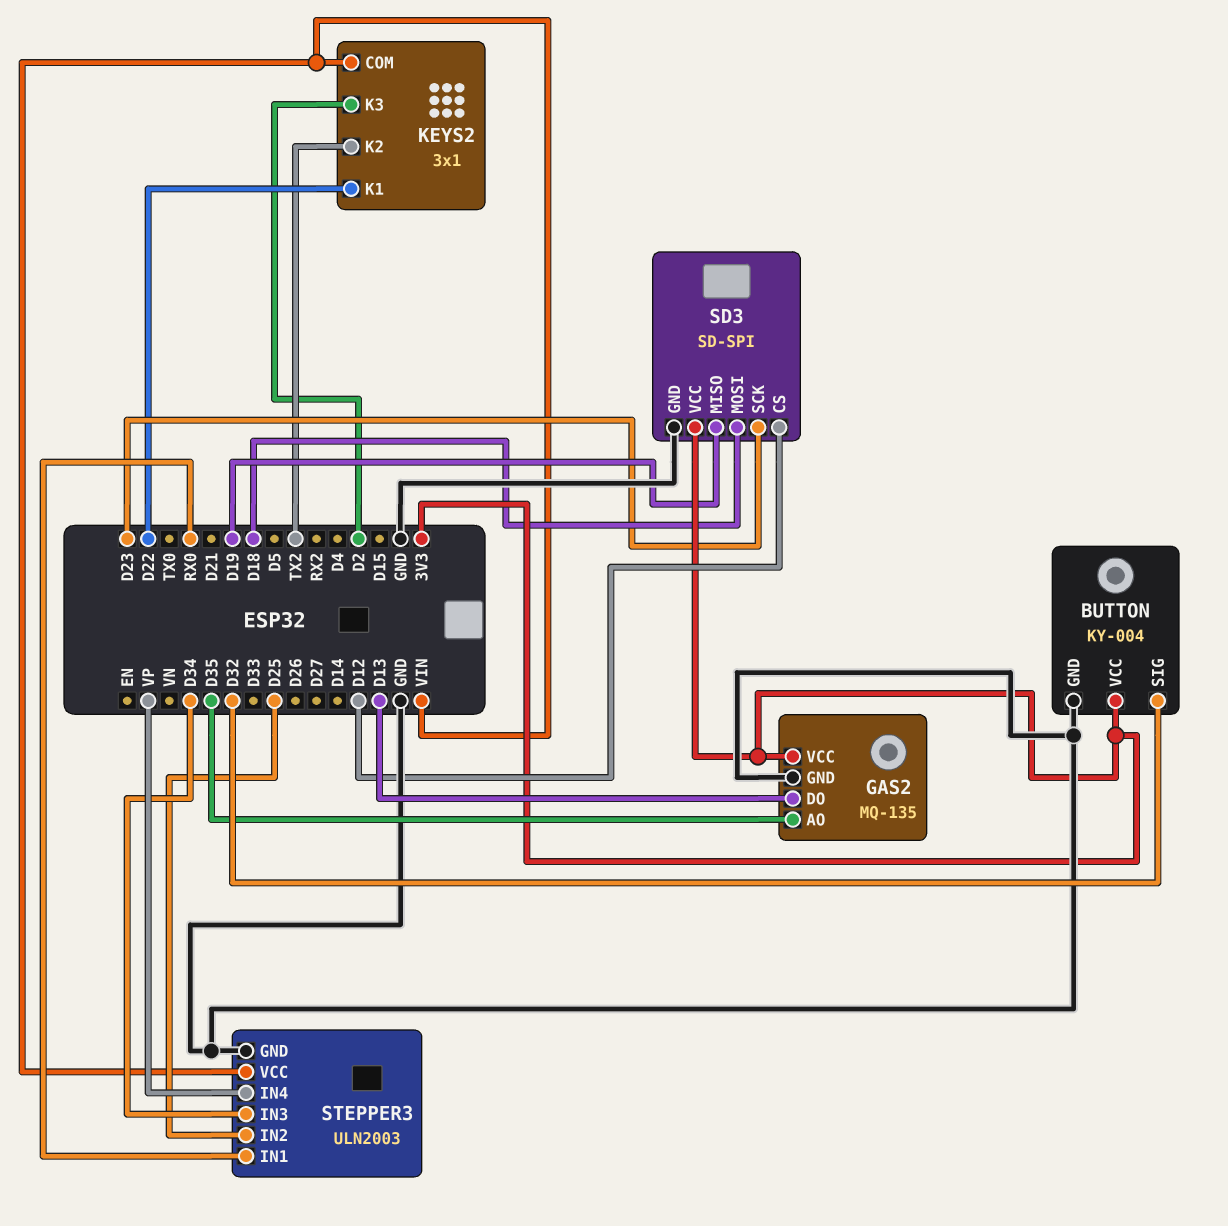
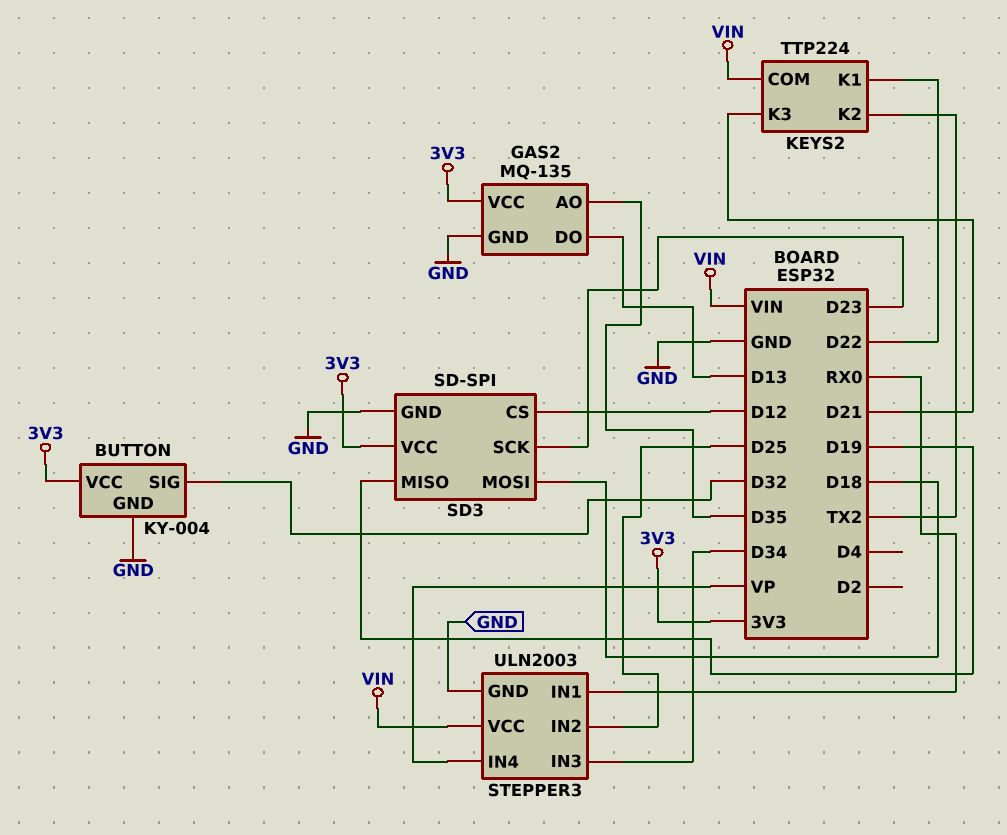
KEYS2: 3x1 -> TTP224
KEYS2 pin K3: D2 -> D21

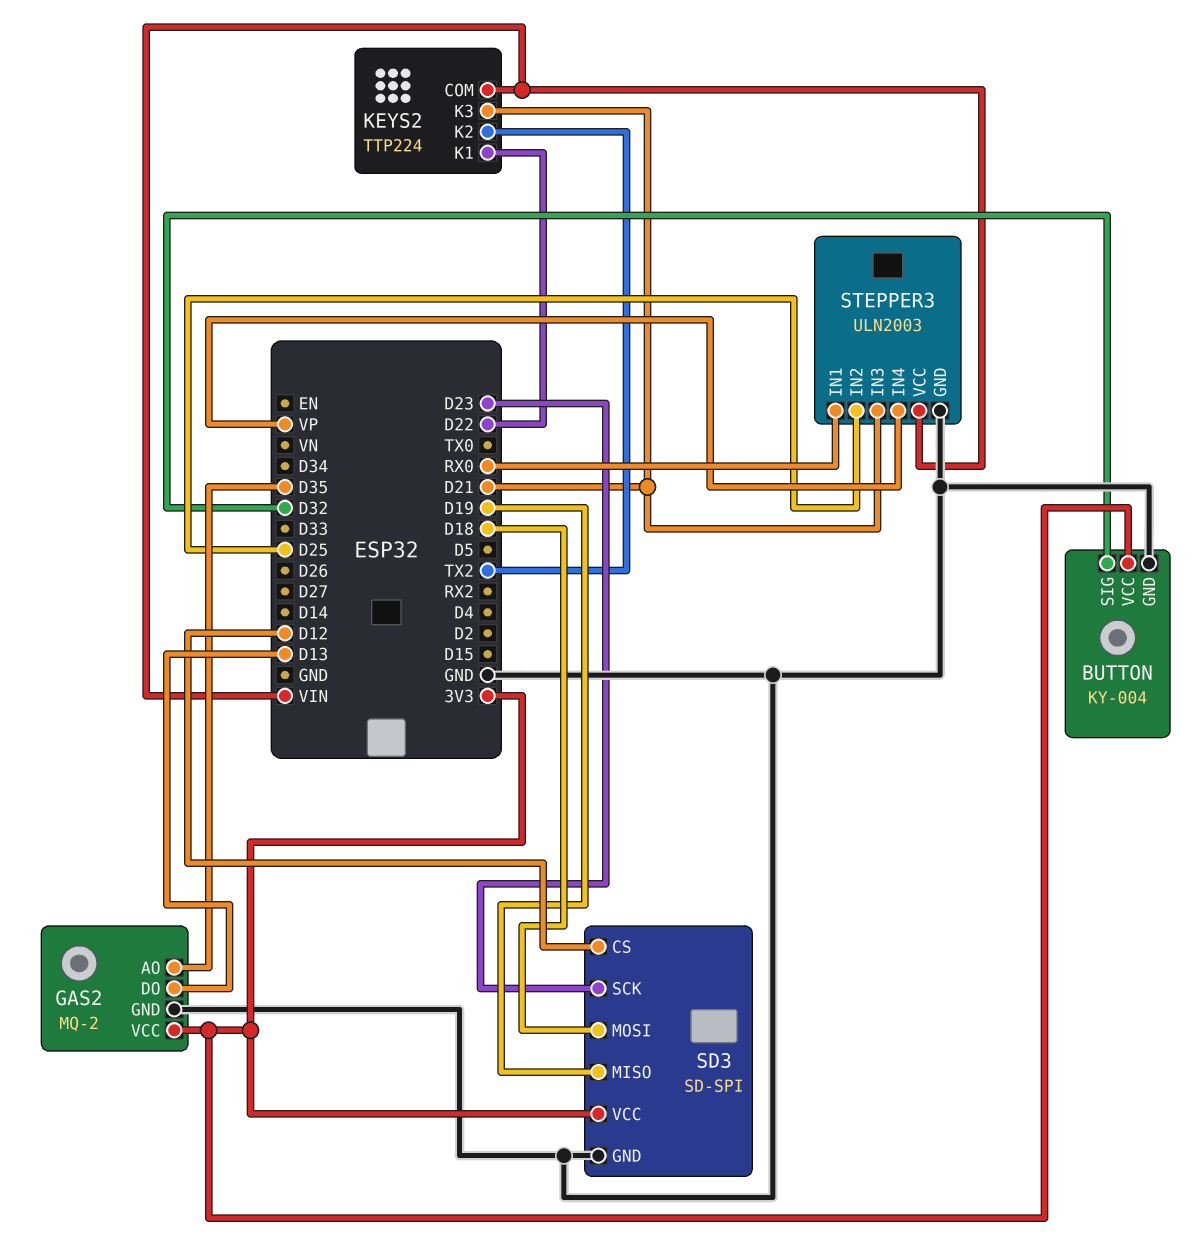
GAS2: MQ-135 -> MQ-2
STEPPER3 pin IN3: D34 -> D21

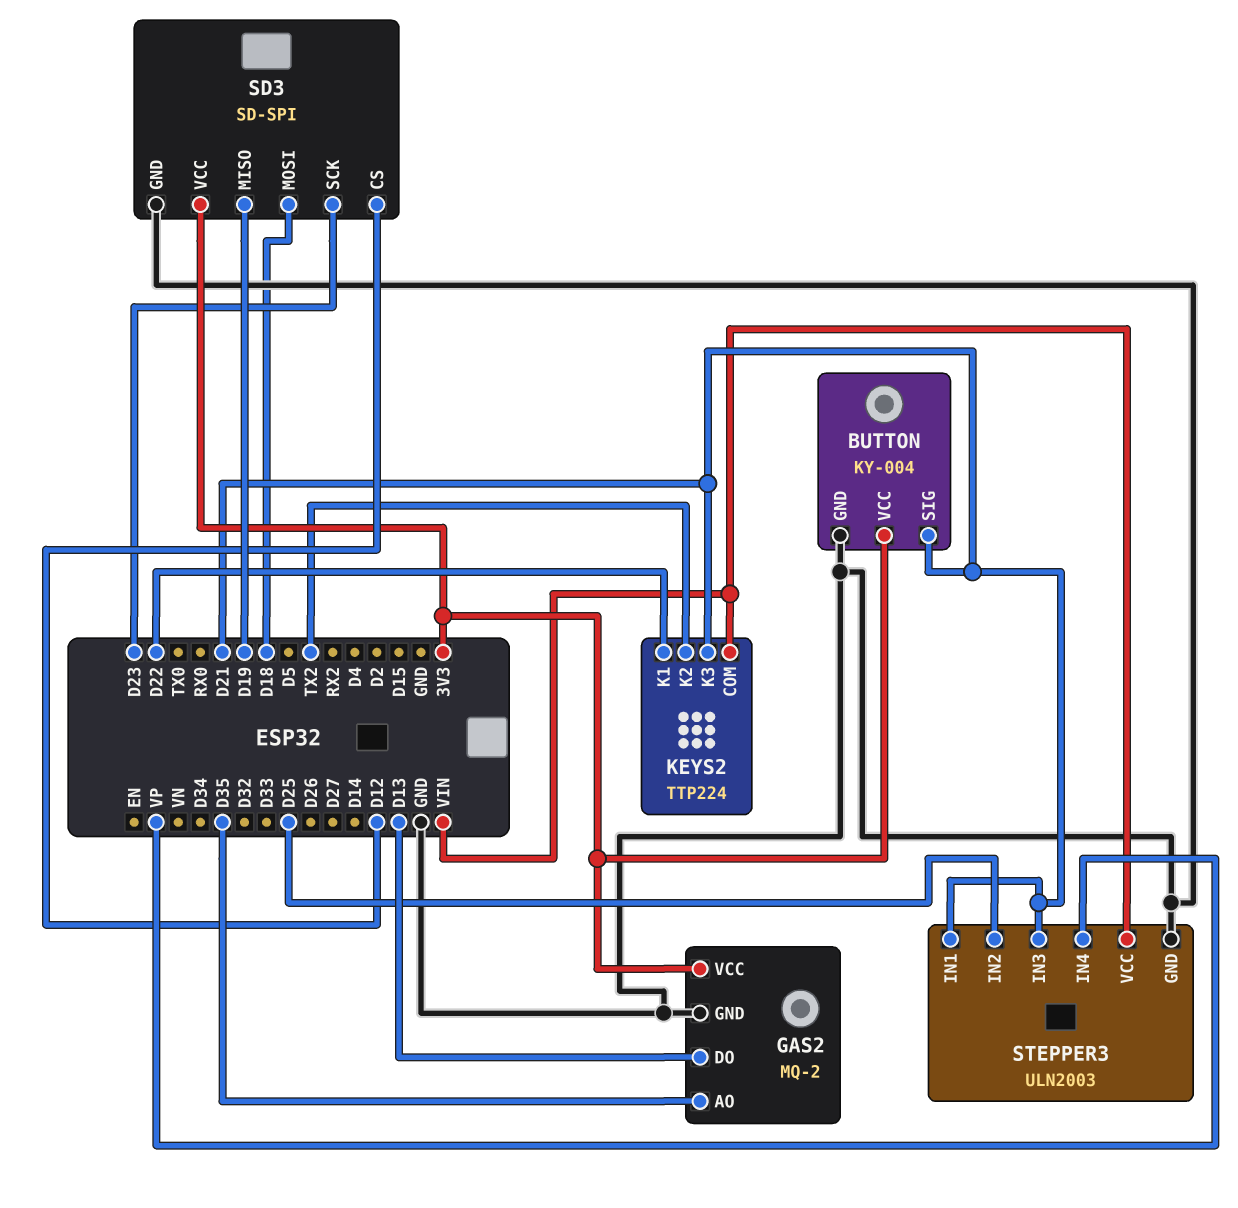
BUTTON pin SIG: D32 -> D21
STEPPER3 pin IN1: RX0 -> D21

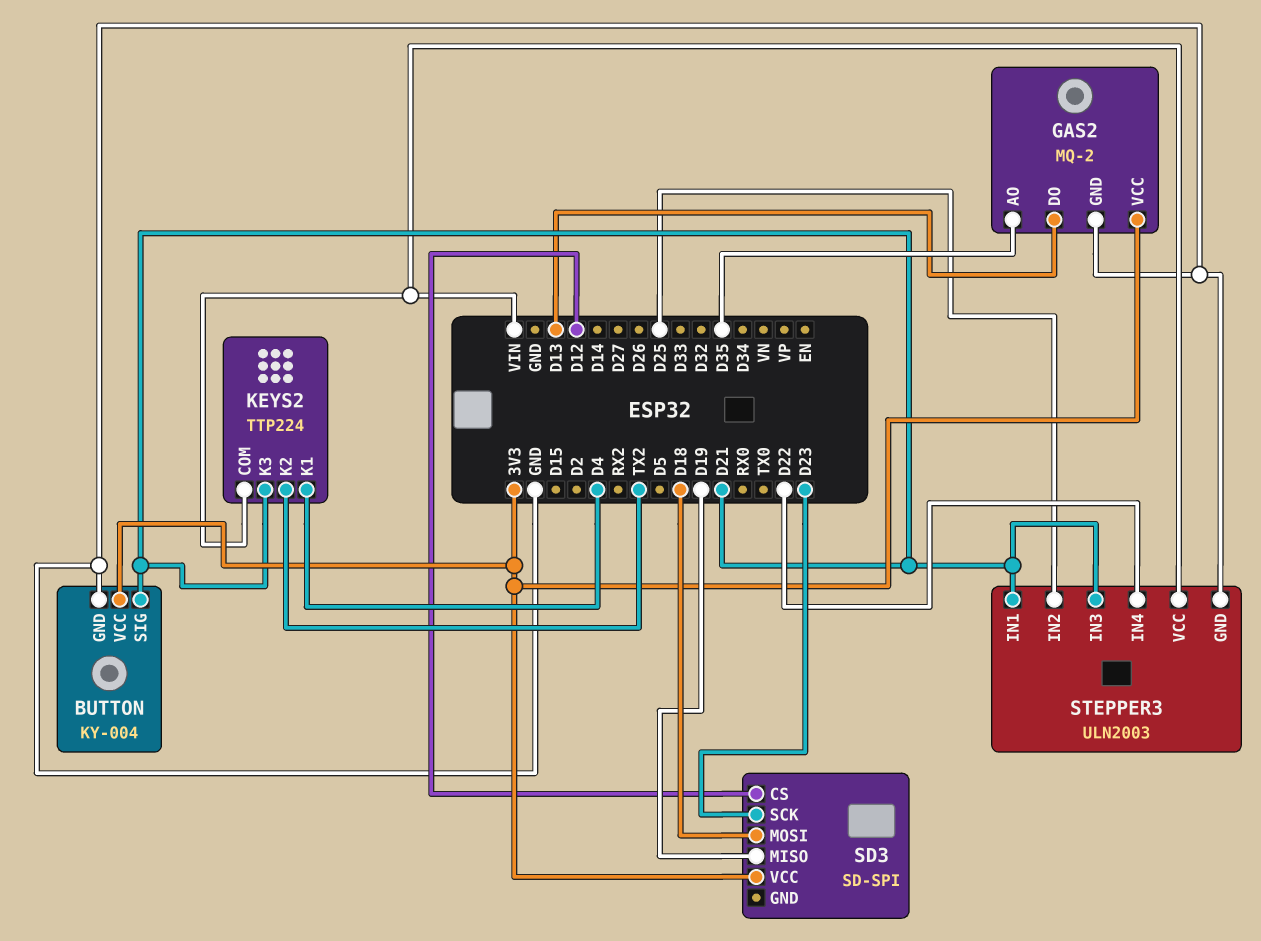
KEYS2 pin K1: D22 -> D4
SD3 pin GND: GND -> none
STEPPER3 pin IN4: VP -> D22

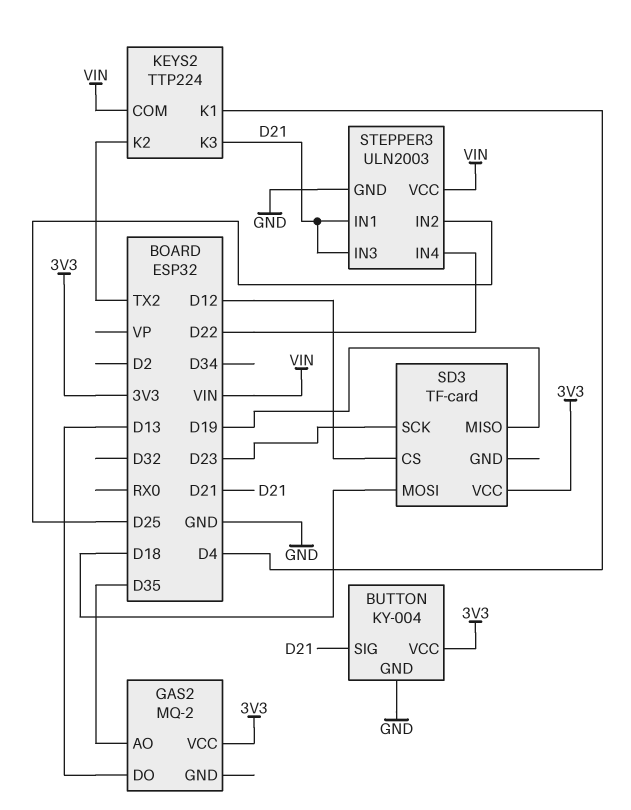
GAS2 pin GND: GND -> none
SD3: SD-SPI -> TF-card

